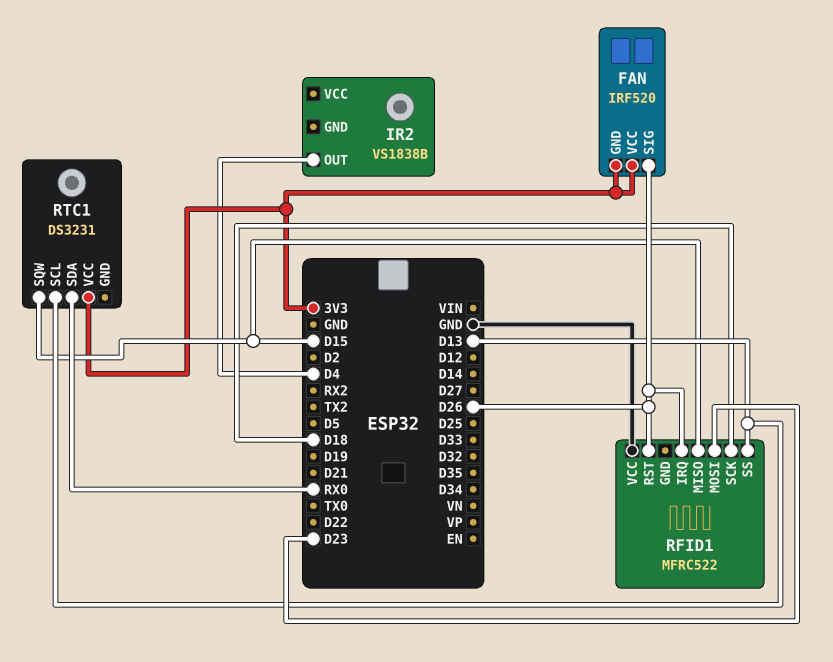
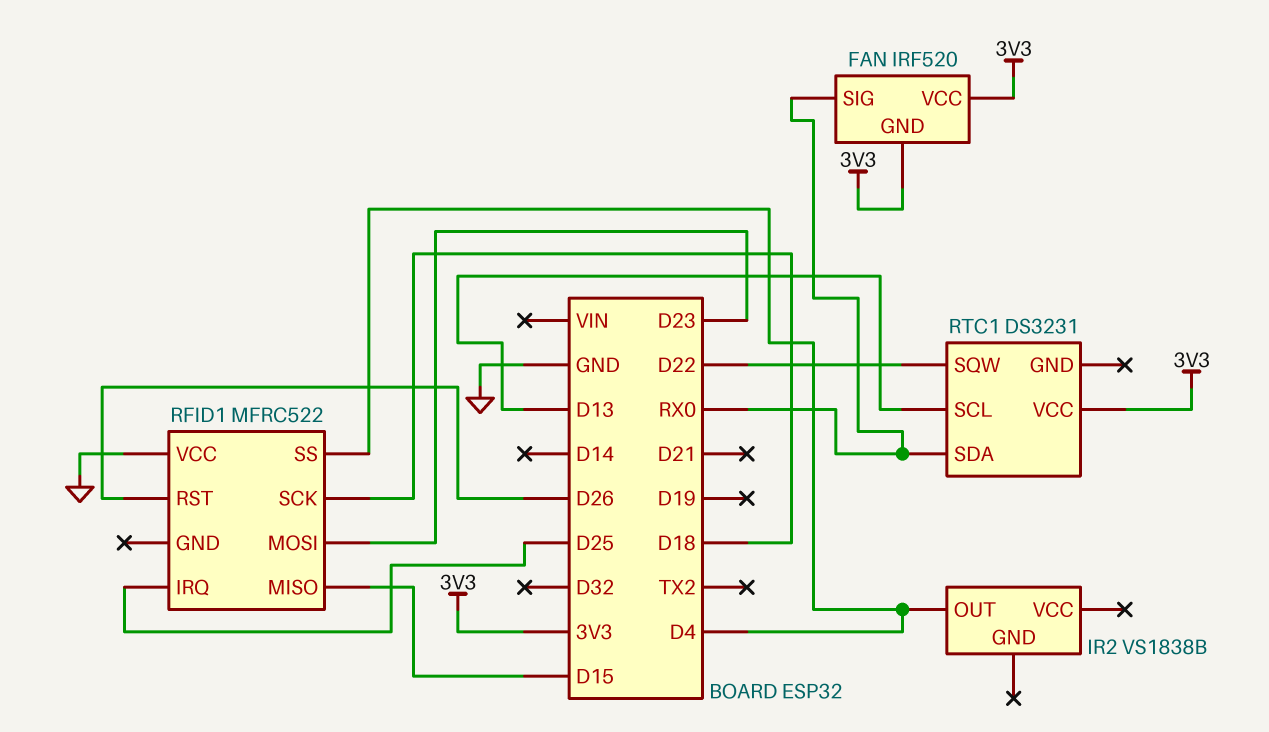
FAN pin SIG: D26 -> RX0
RFID1 pin IRQ: D26 -> D25
RFID1 pin SS: D13 -> D4
RTC1 pin SQW: D15 -> D22

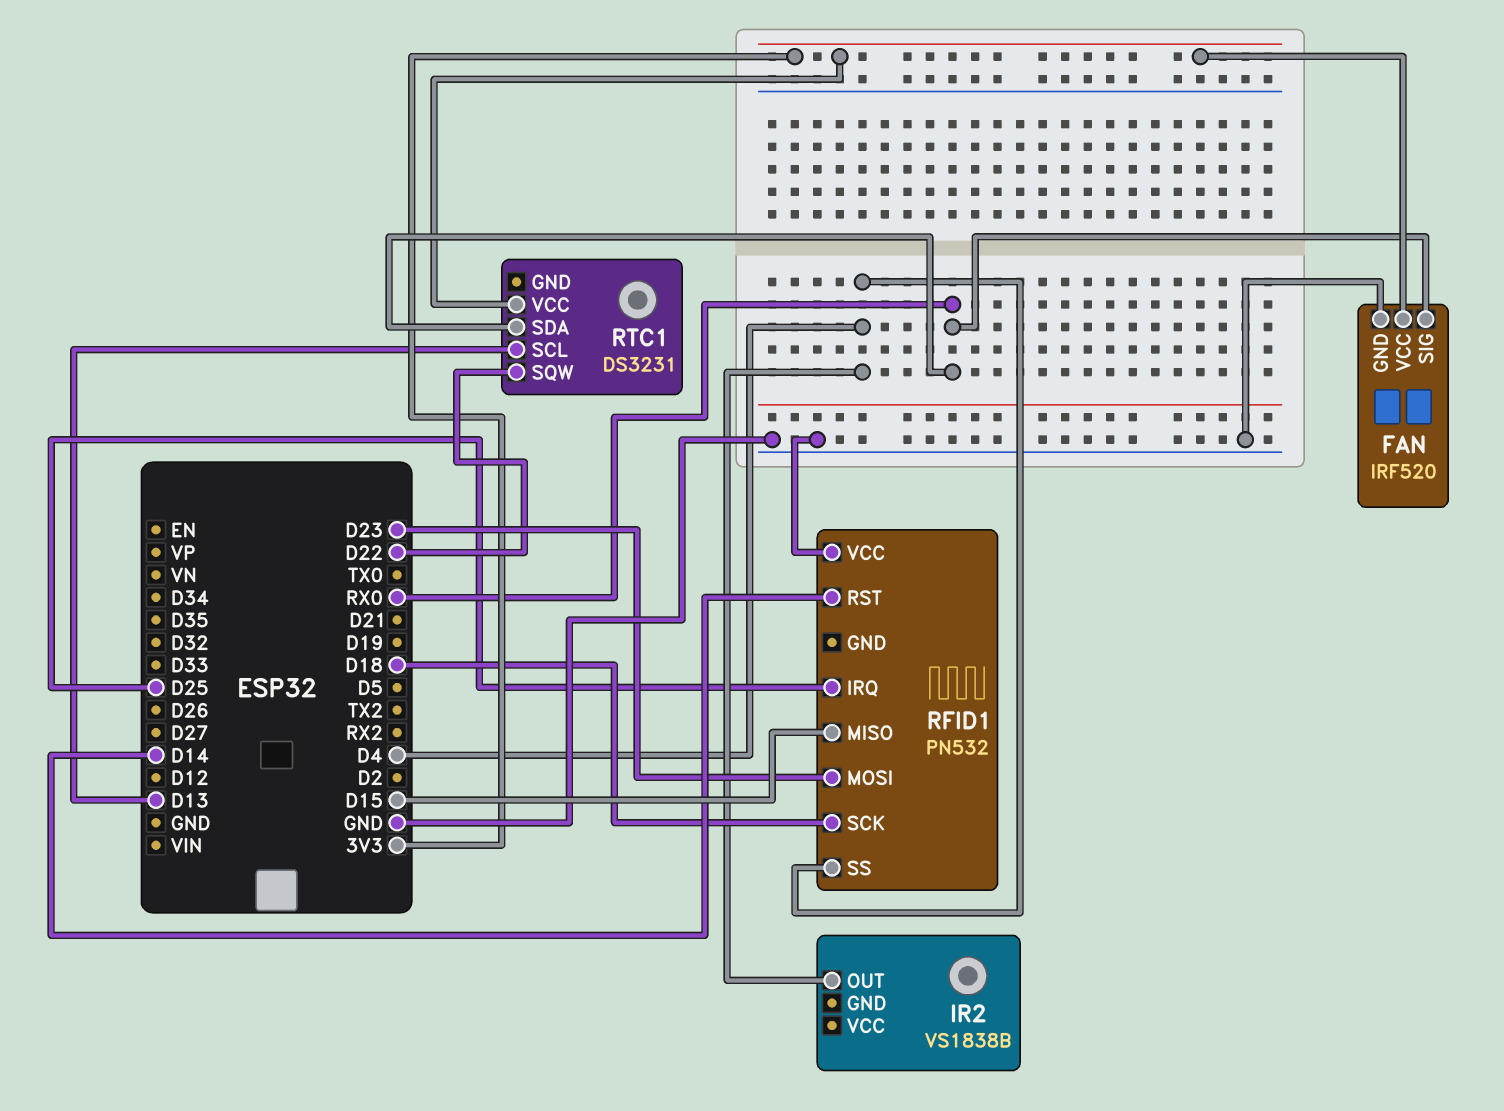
FAN pin GND: 3V3 -> GND
RFID1: MFRC522 -> PN532
RFID1 pin RST: D26 -> D14

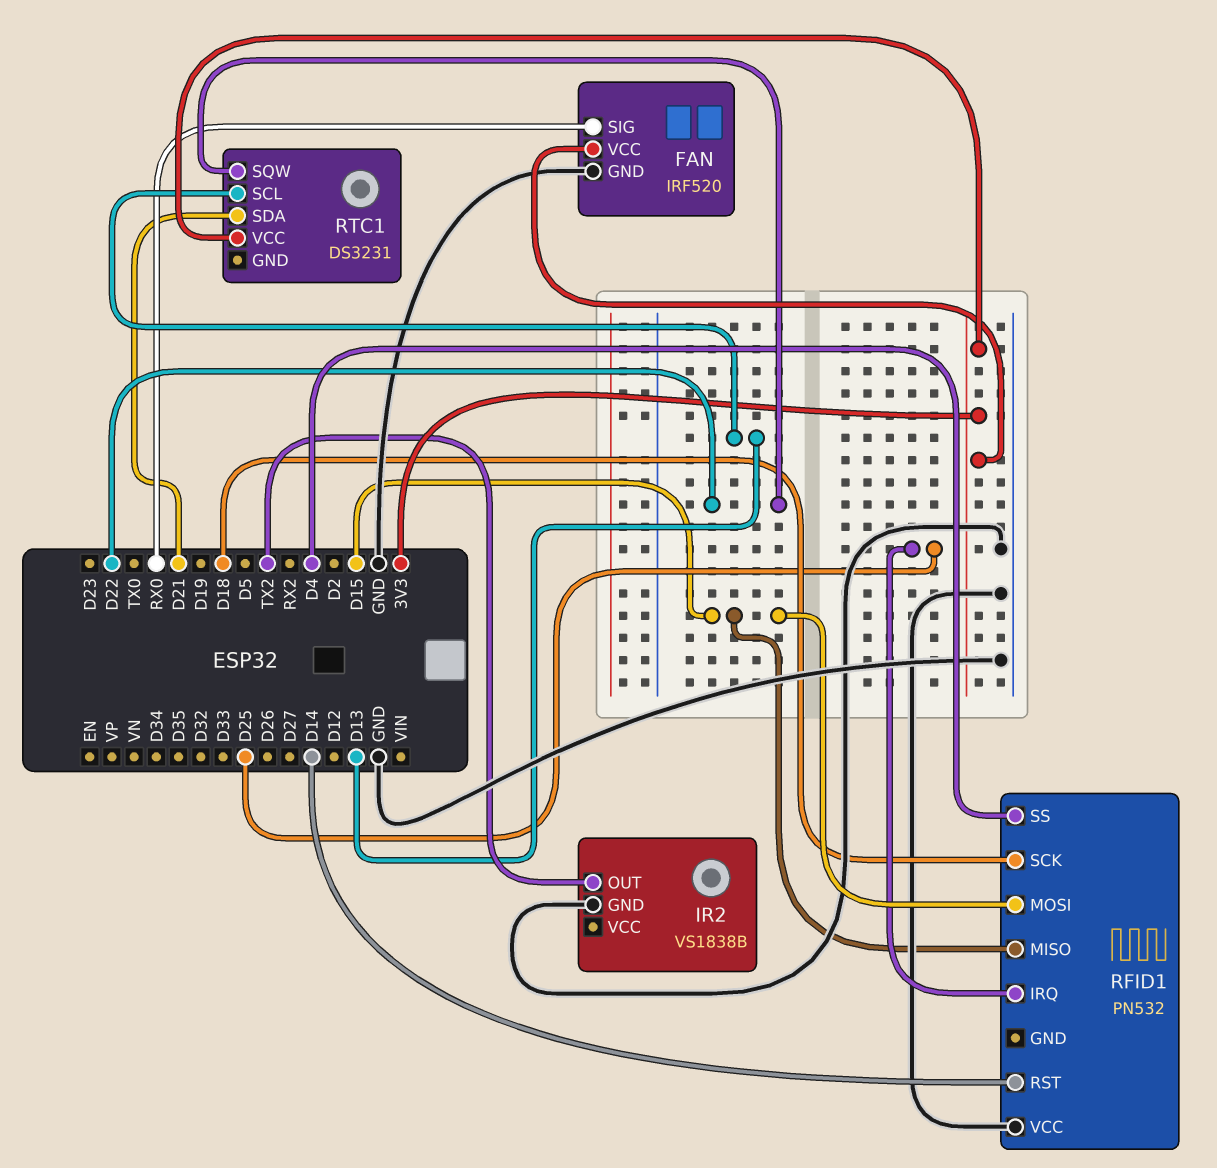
IR2 pin GND: none -> GND
IR2 pin OUT: D4 -> TX2
RFID1 pin MOSI: D23 -> D15
RTC1 pin SDA: RX0 -> D21

